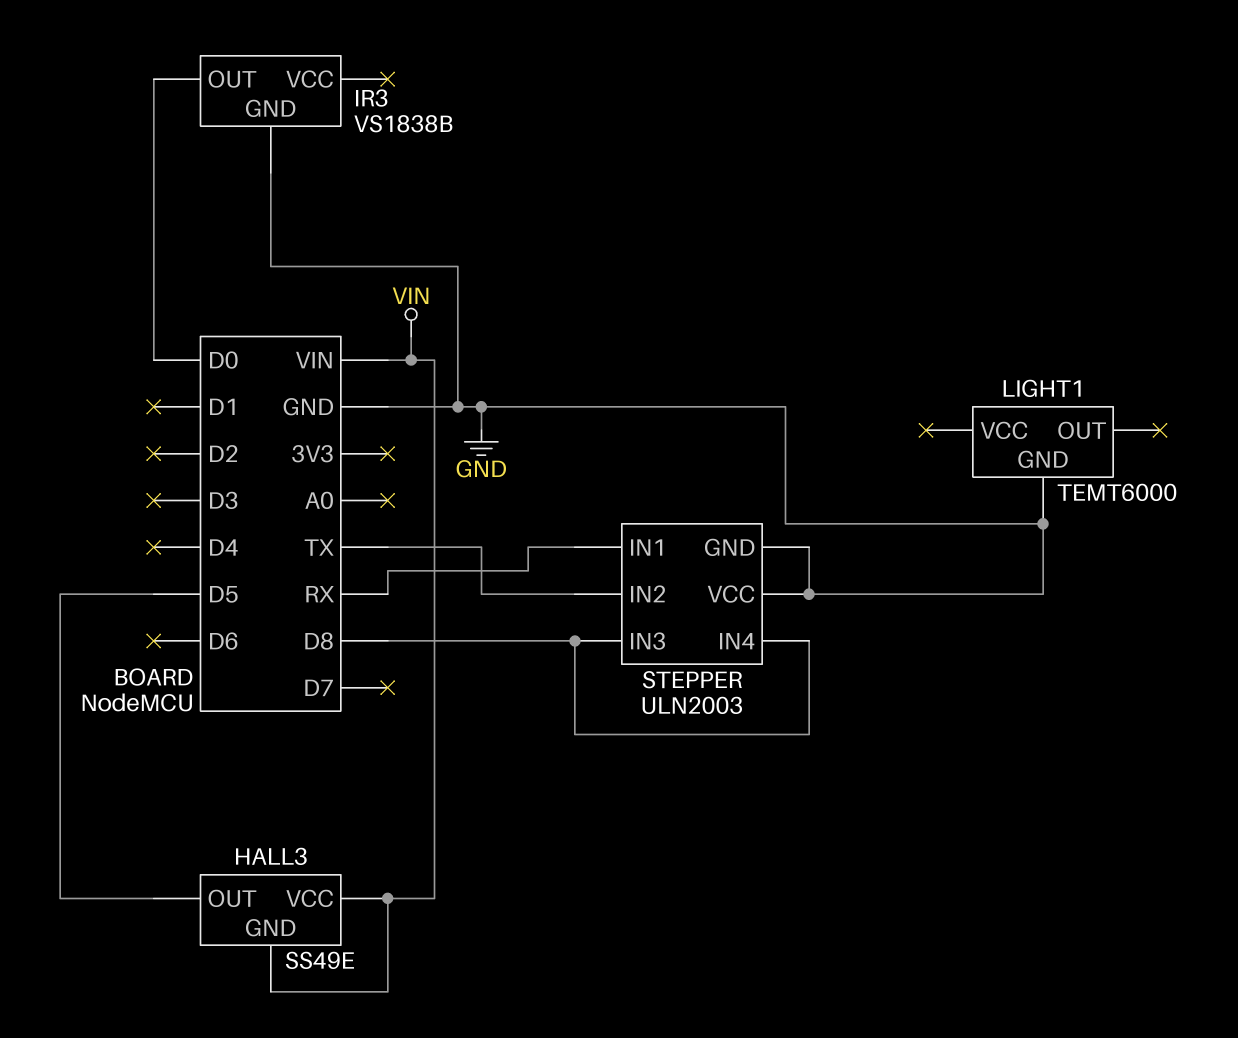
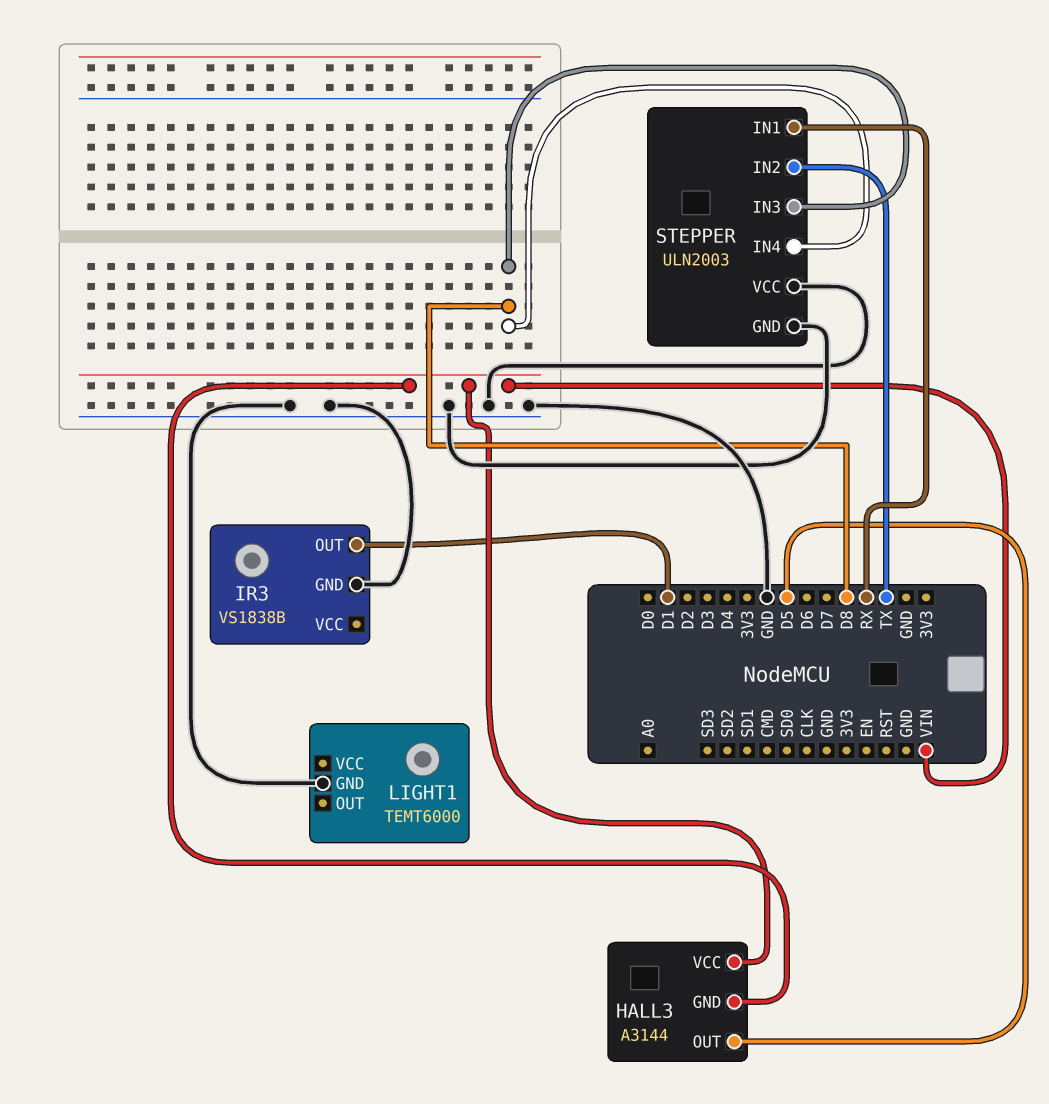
HALL3: SS49E -> A3144
IR3 pin OUT: D0 -> D1

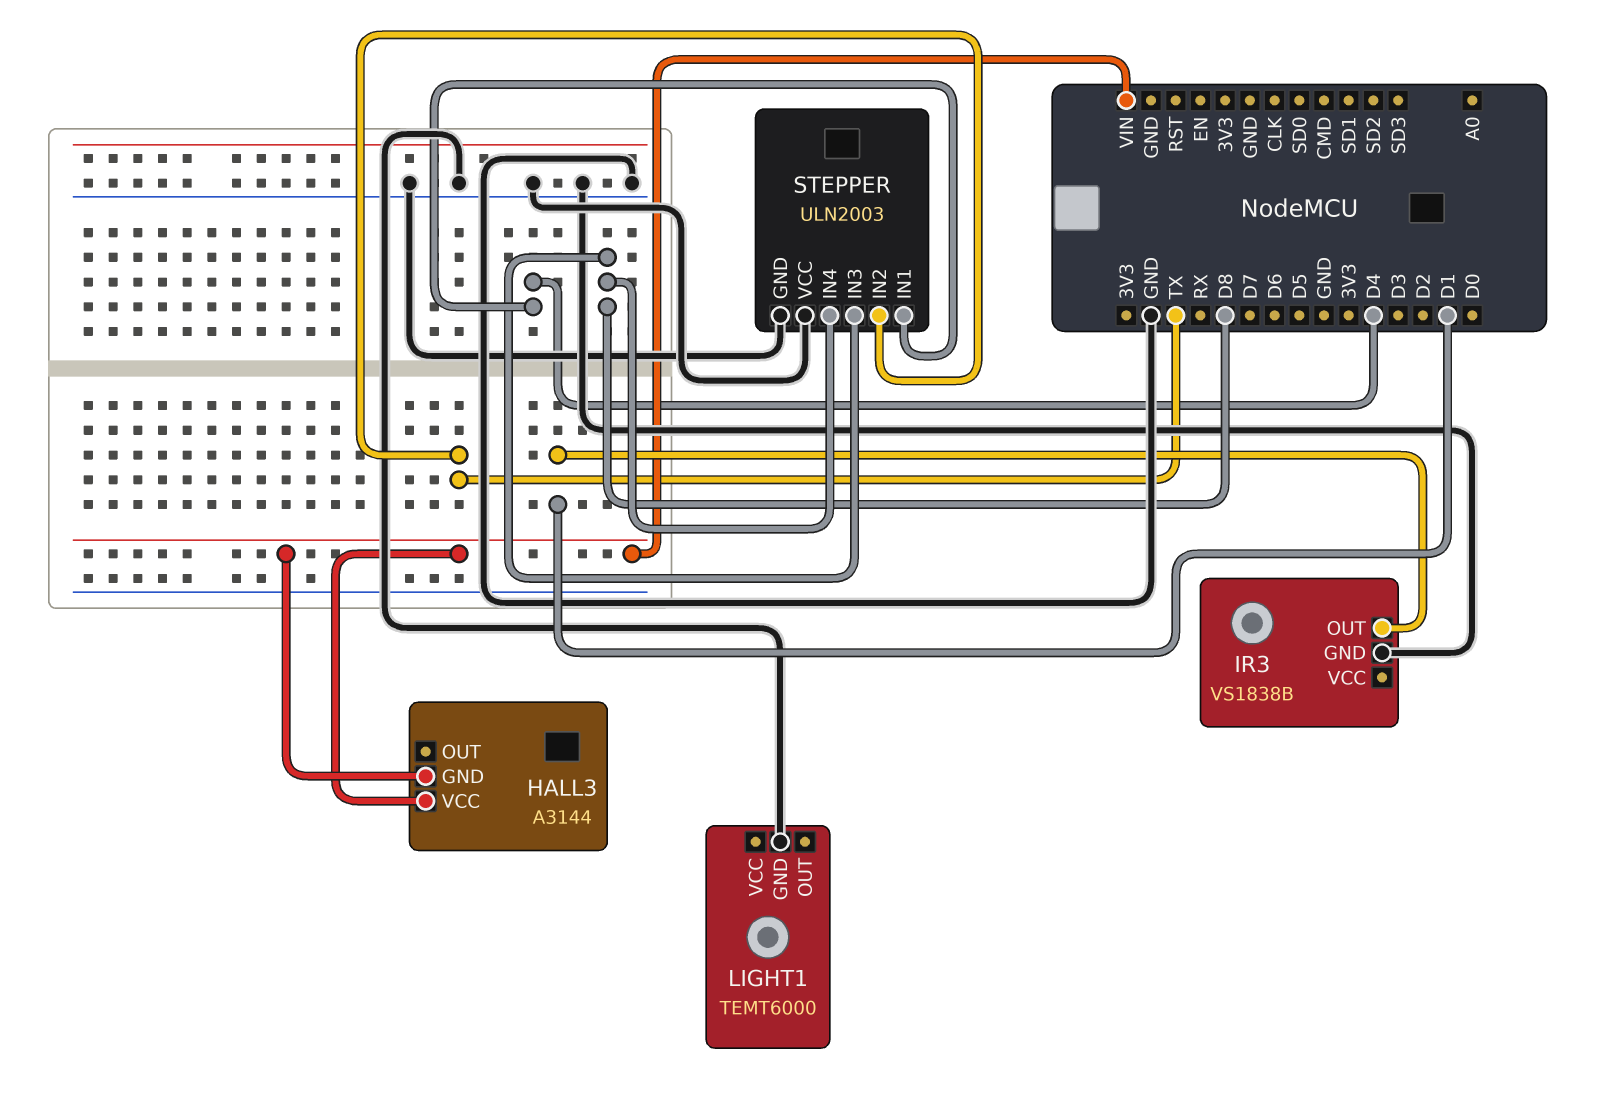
HALL3 pin OUT: D5 -> none
STEPPER pin IN1: RX -> D4

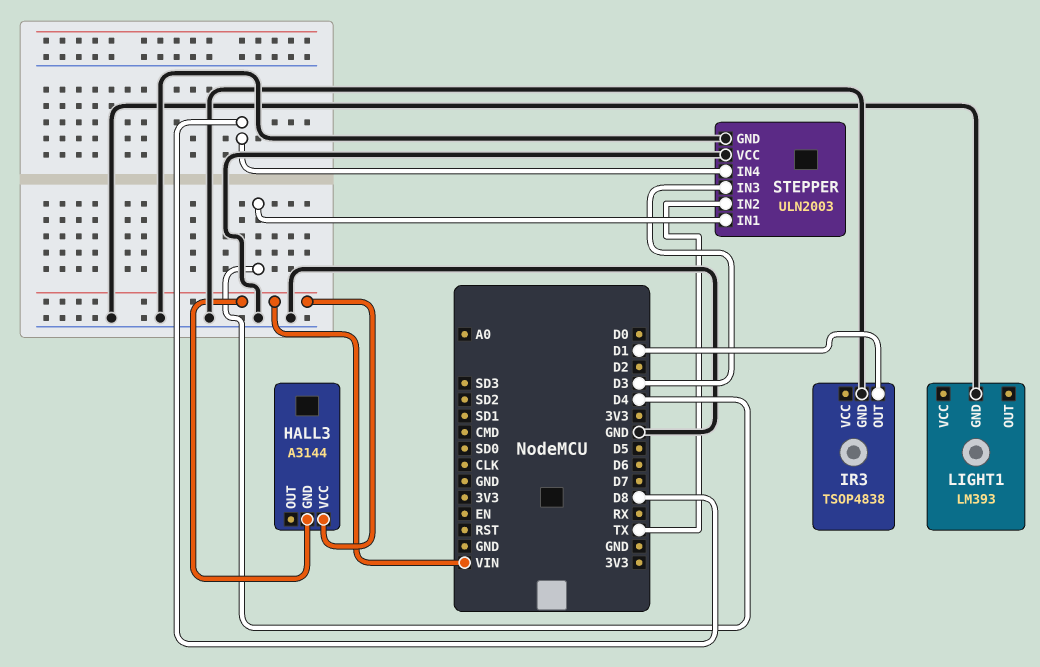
IR3: VS1838B -> TSOP4838
LIGHT1: TEMT6000 -> LM393
STEPPER pin IN3: D8 -> D3

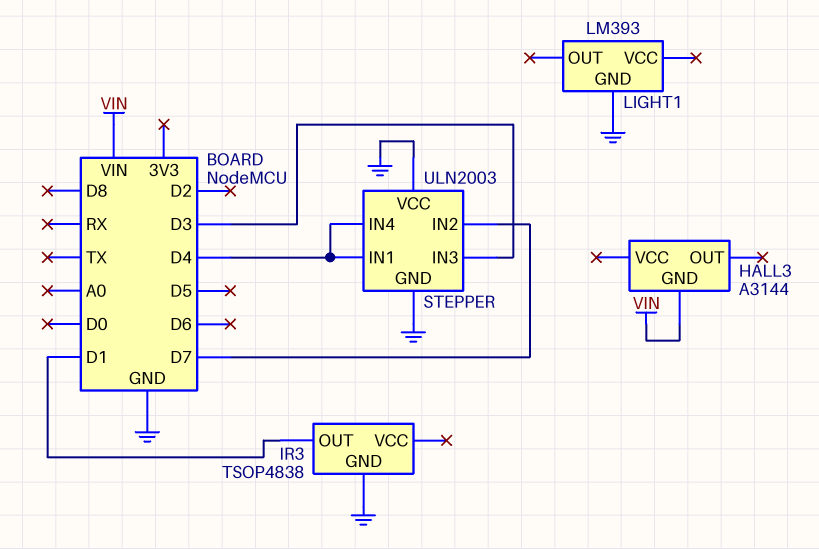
HALL3 pin VCC: VIN -> none
STEPPER pin IN2: TX -> D7
STEPPER pin IN4: D8 -> D4

